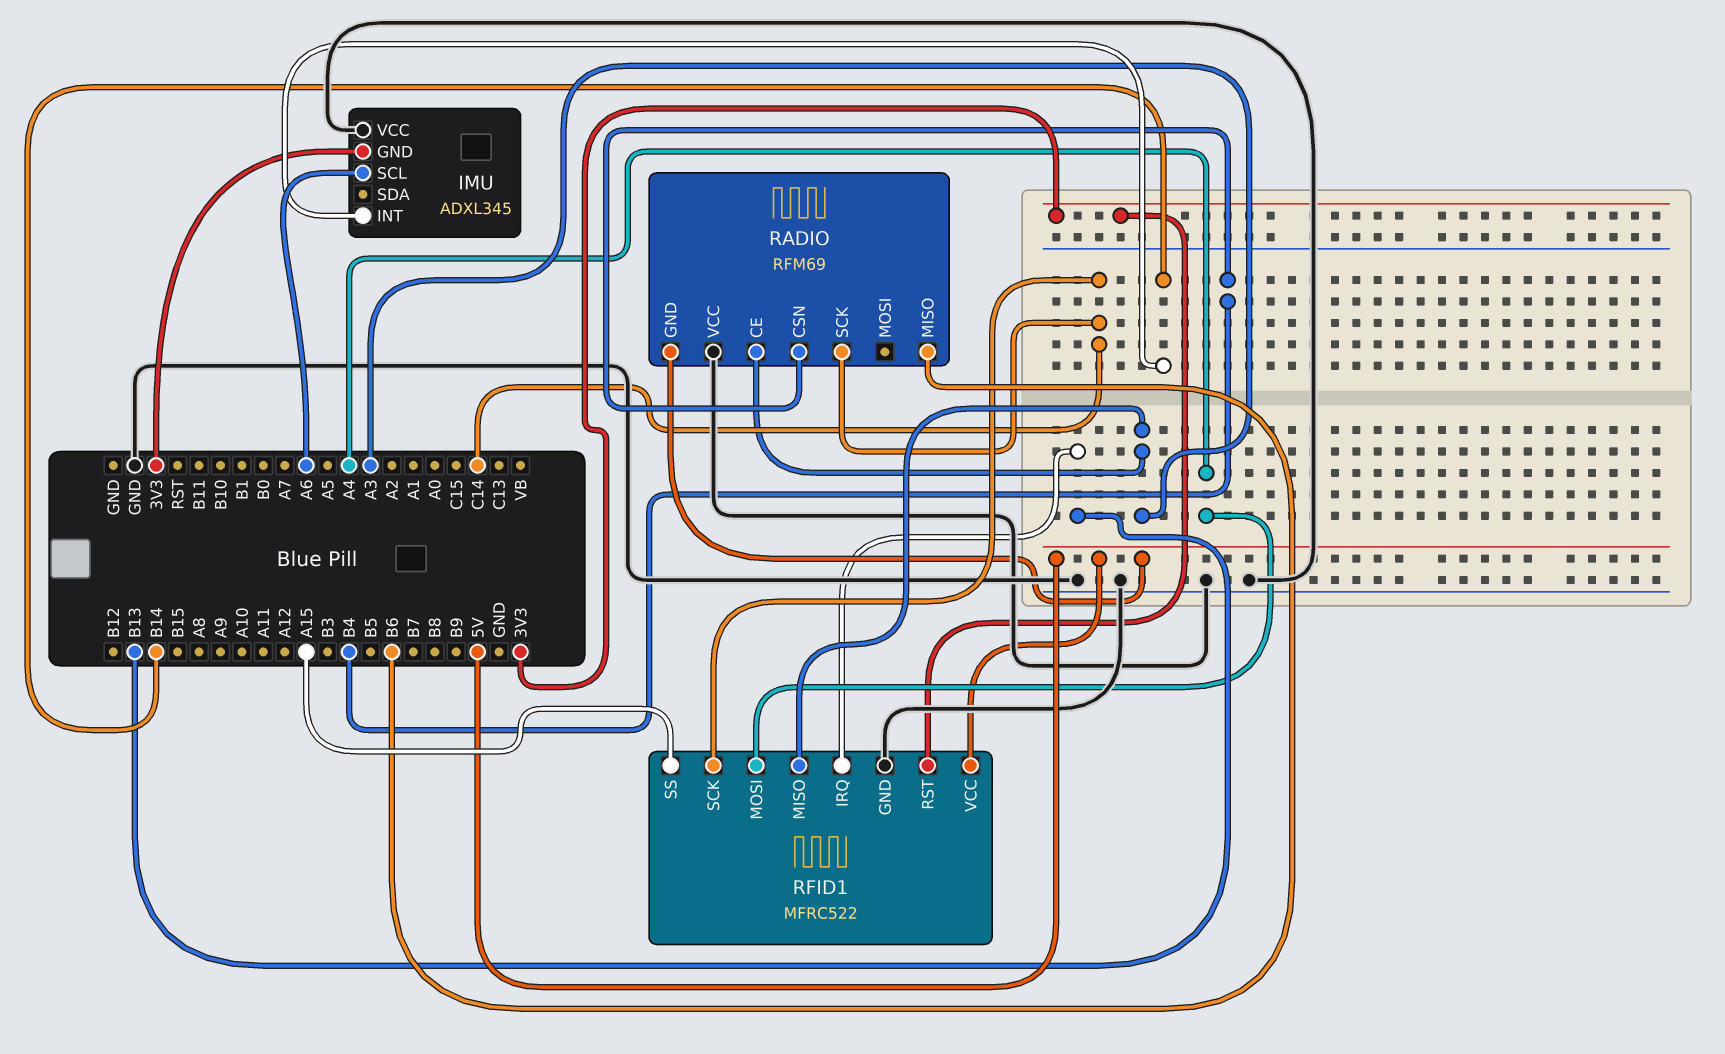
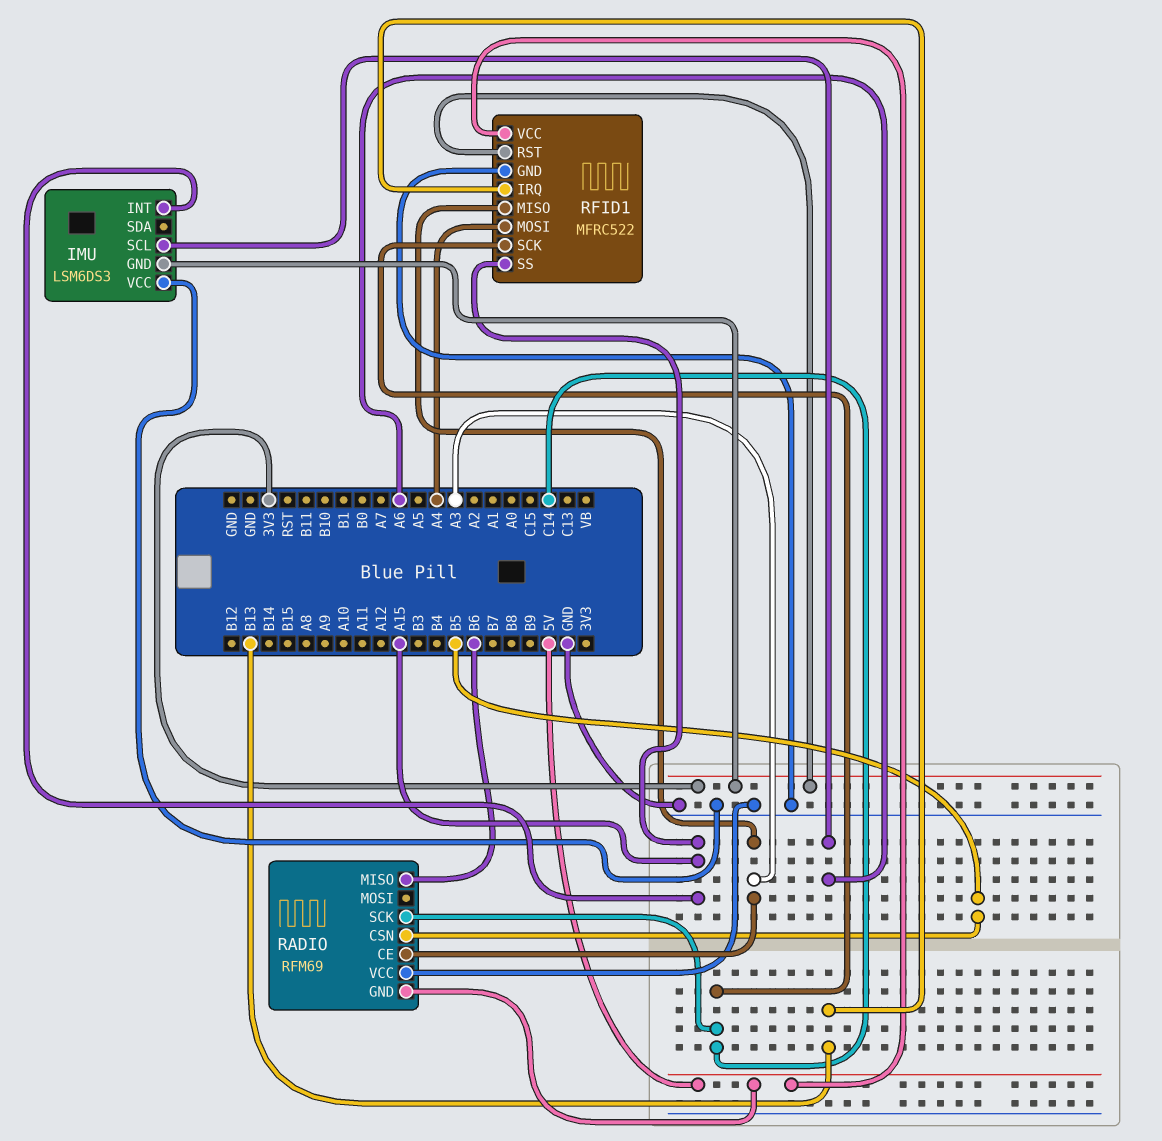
IMU: ADXL345 -> LSM6DS3
IMU pin INT: B14 -> A15
RADIO pin CSN: B4 -> B5

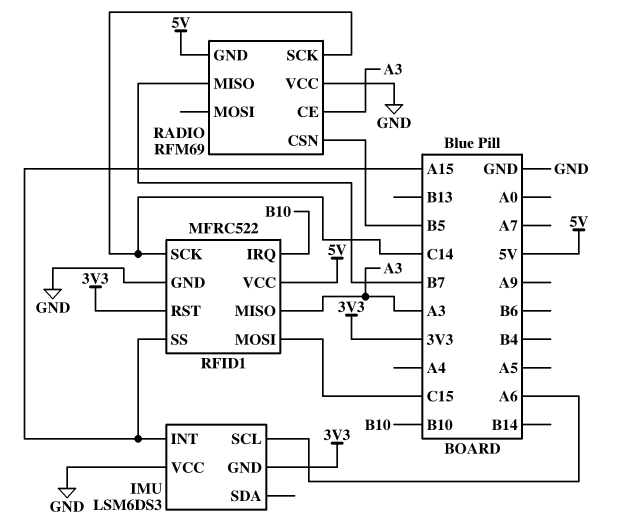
RADIO pin MISO: B6 -> B7
RFID1 pin IRQ: B13 -> B10
RFID1 pin MOSI: A4 -> C15

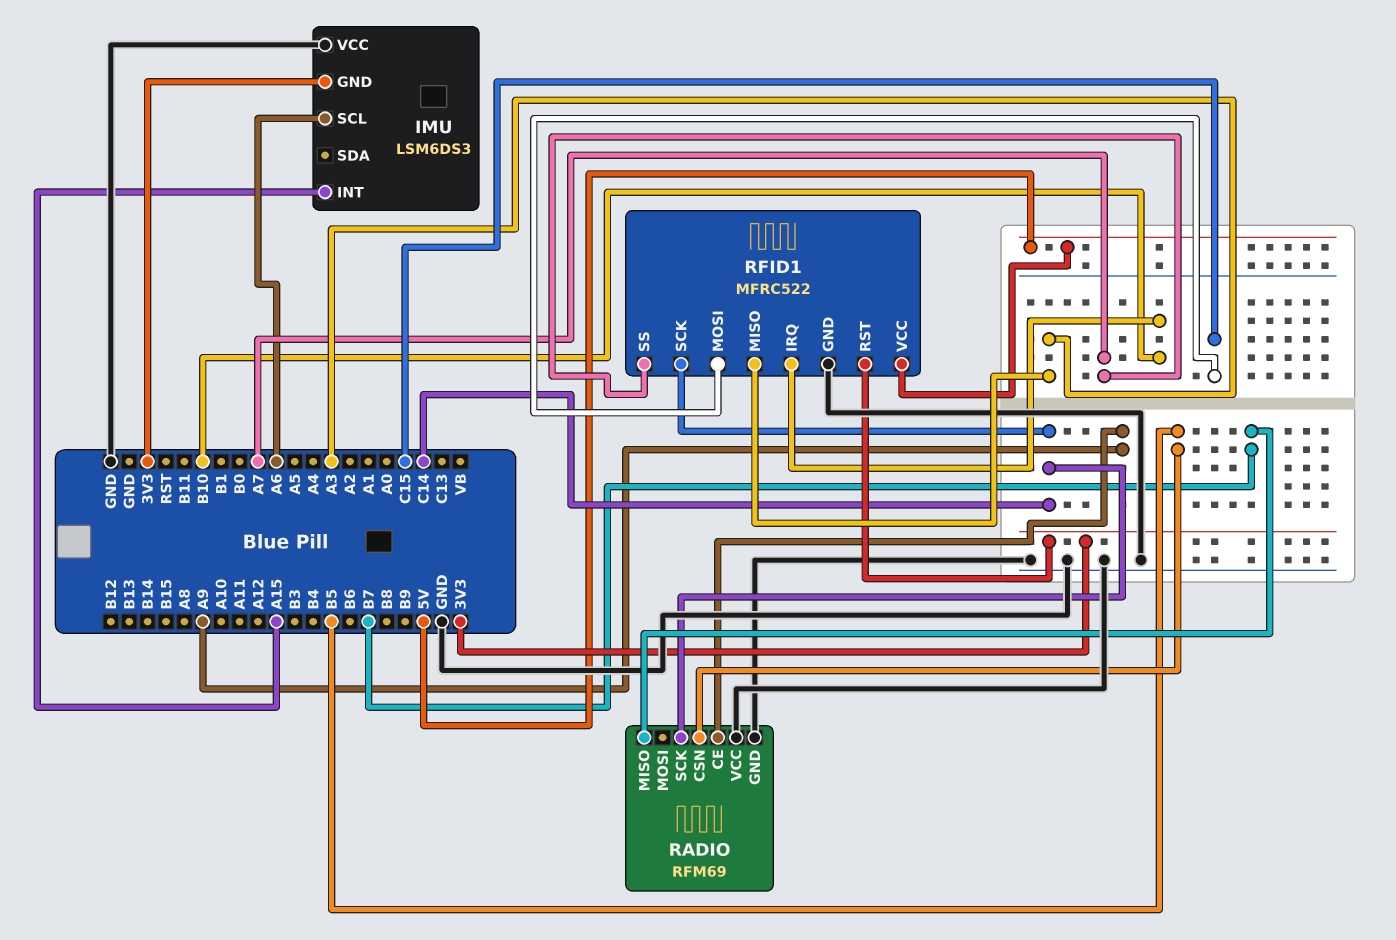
RADIO pin CE: A3 -> A9
RADIO pin GND: 5V -> GND
RFID1 pin SS: A15 -> A7

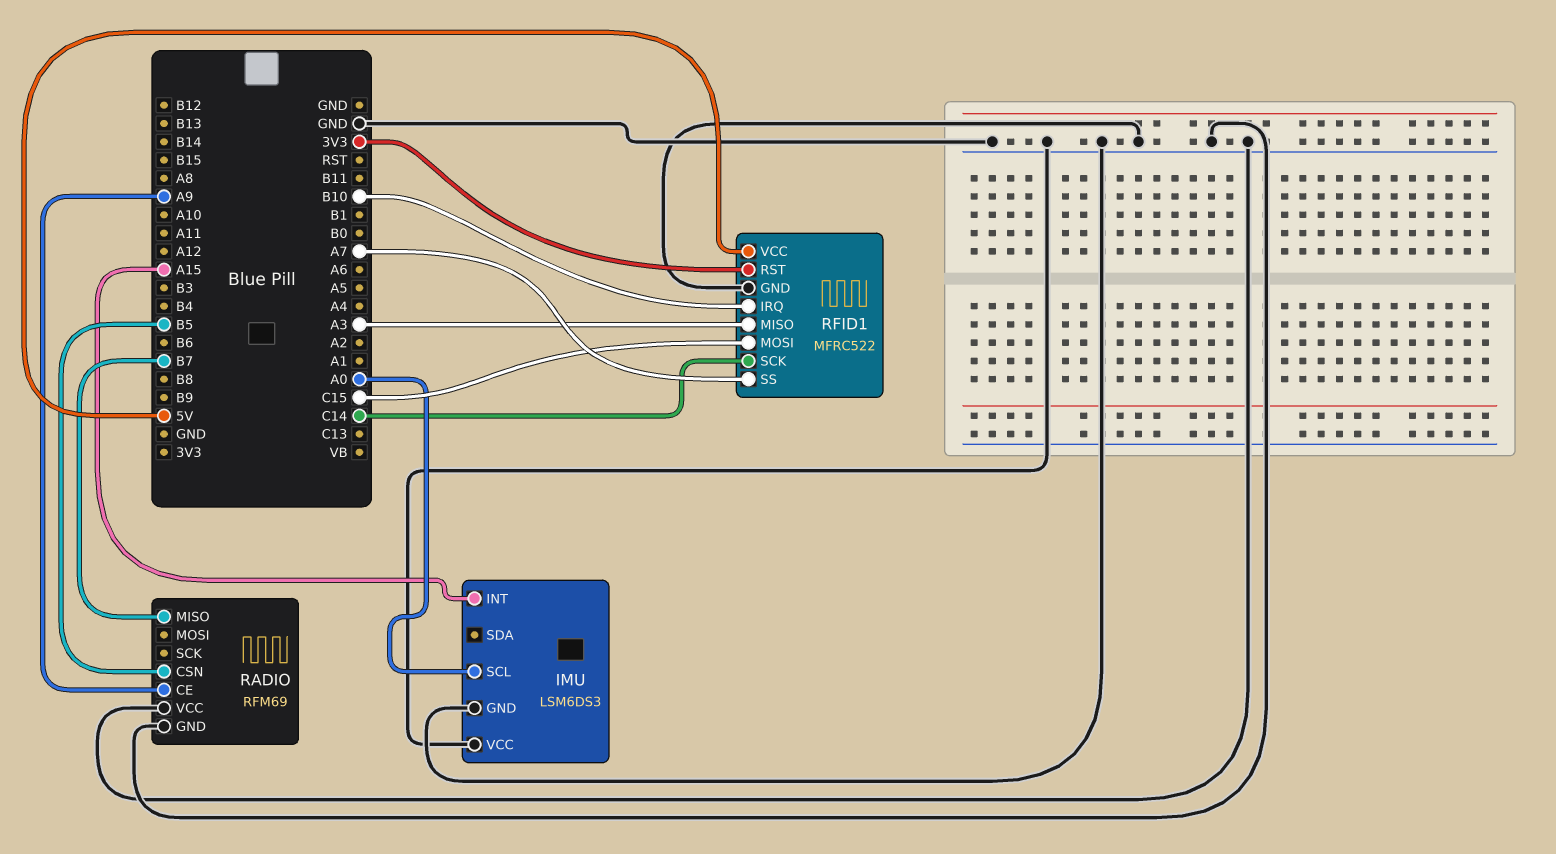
IMU pin GND: 3V3 -> GND
IMU pin SCL: A6 -> A0
RADIO pin SCK: C14 -> none

